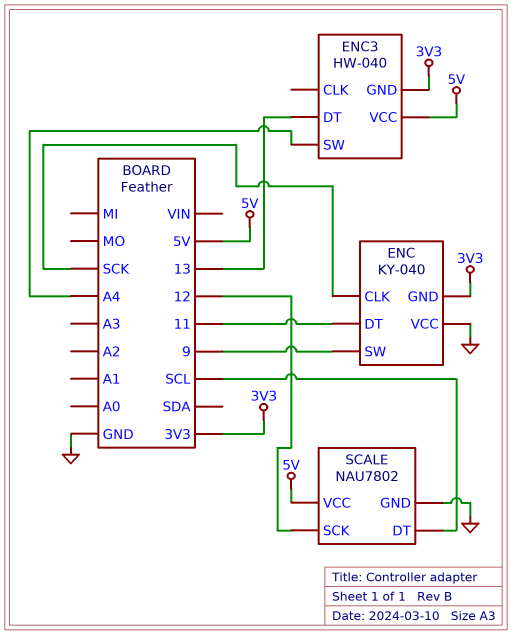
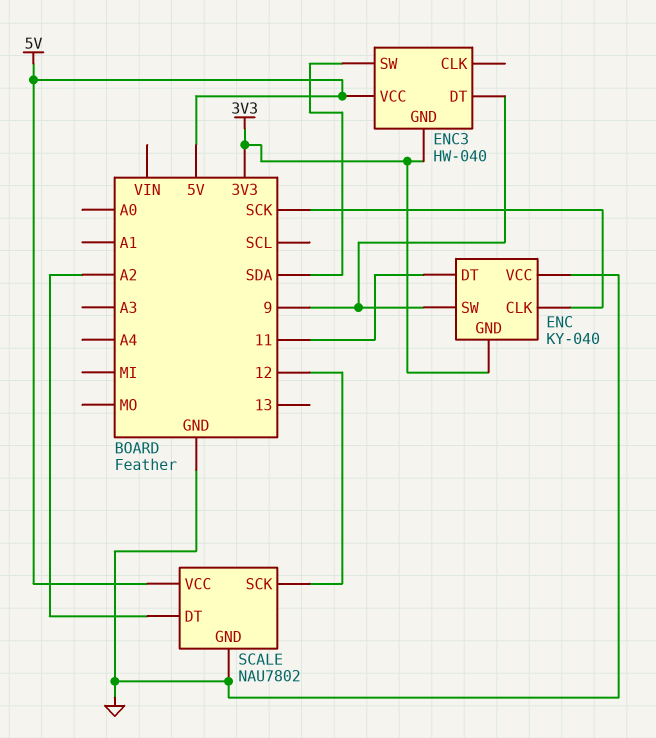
ENC3 pin DT: 13 -> 9
ENC3 pin SW: A4 -> SDA
SCALE pin DT: SCL -> A2

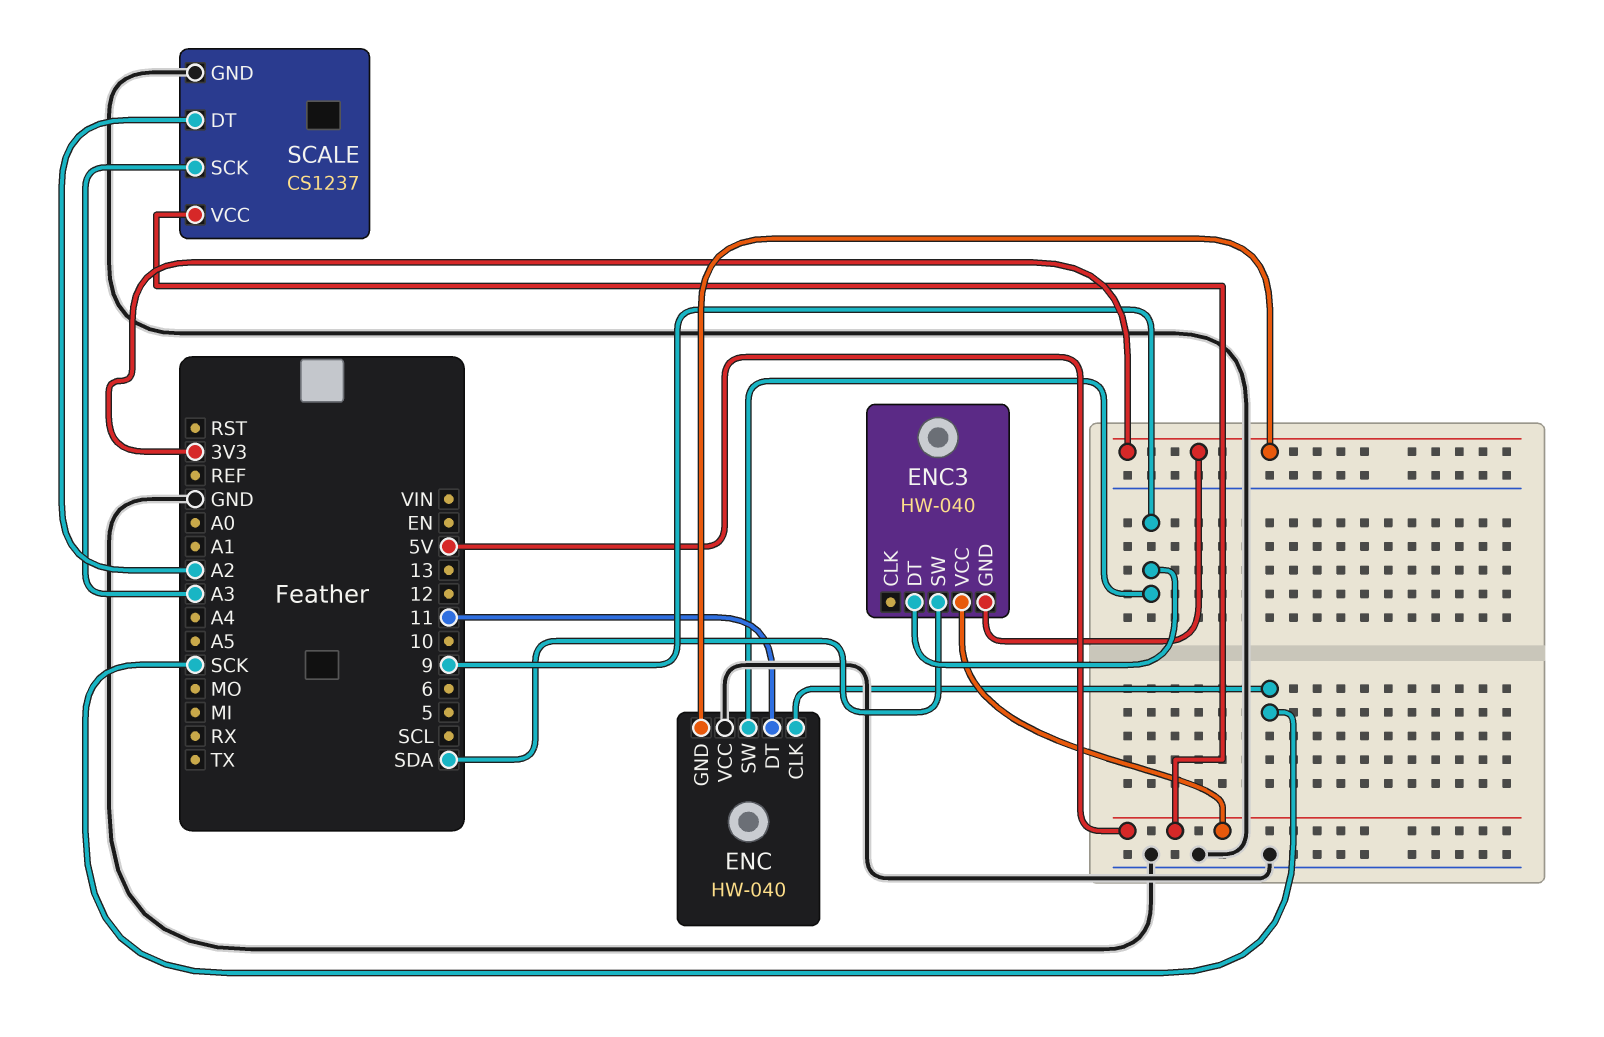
ENC: KY-040 -> HW-040
SCALE: NAU7802 -> CS1237
SCALE pin SCK: 12 -> A3

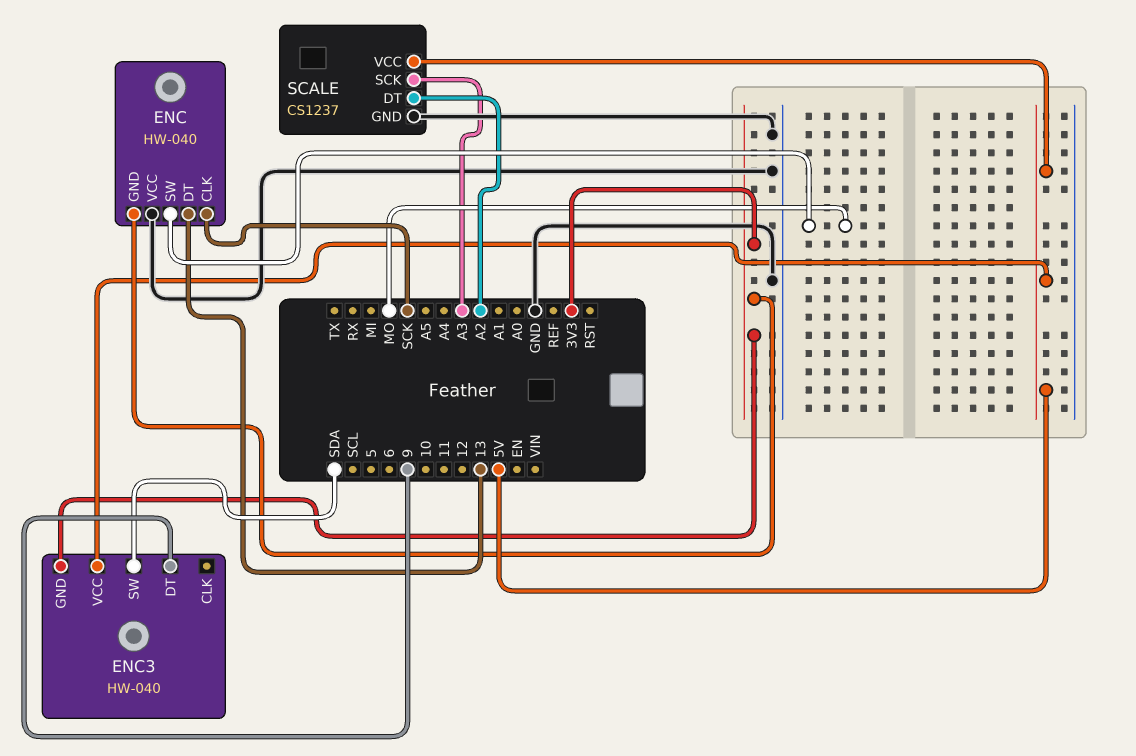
ENC pin DT: 11 -> 13
ENC pin SW: 9 -> MO

